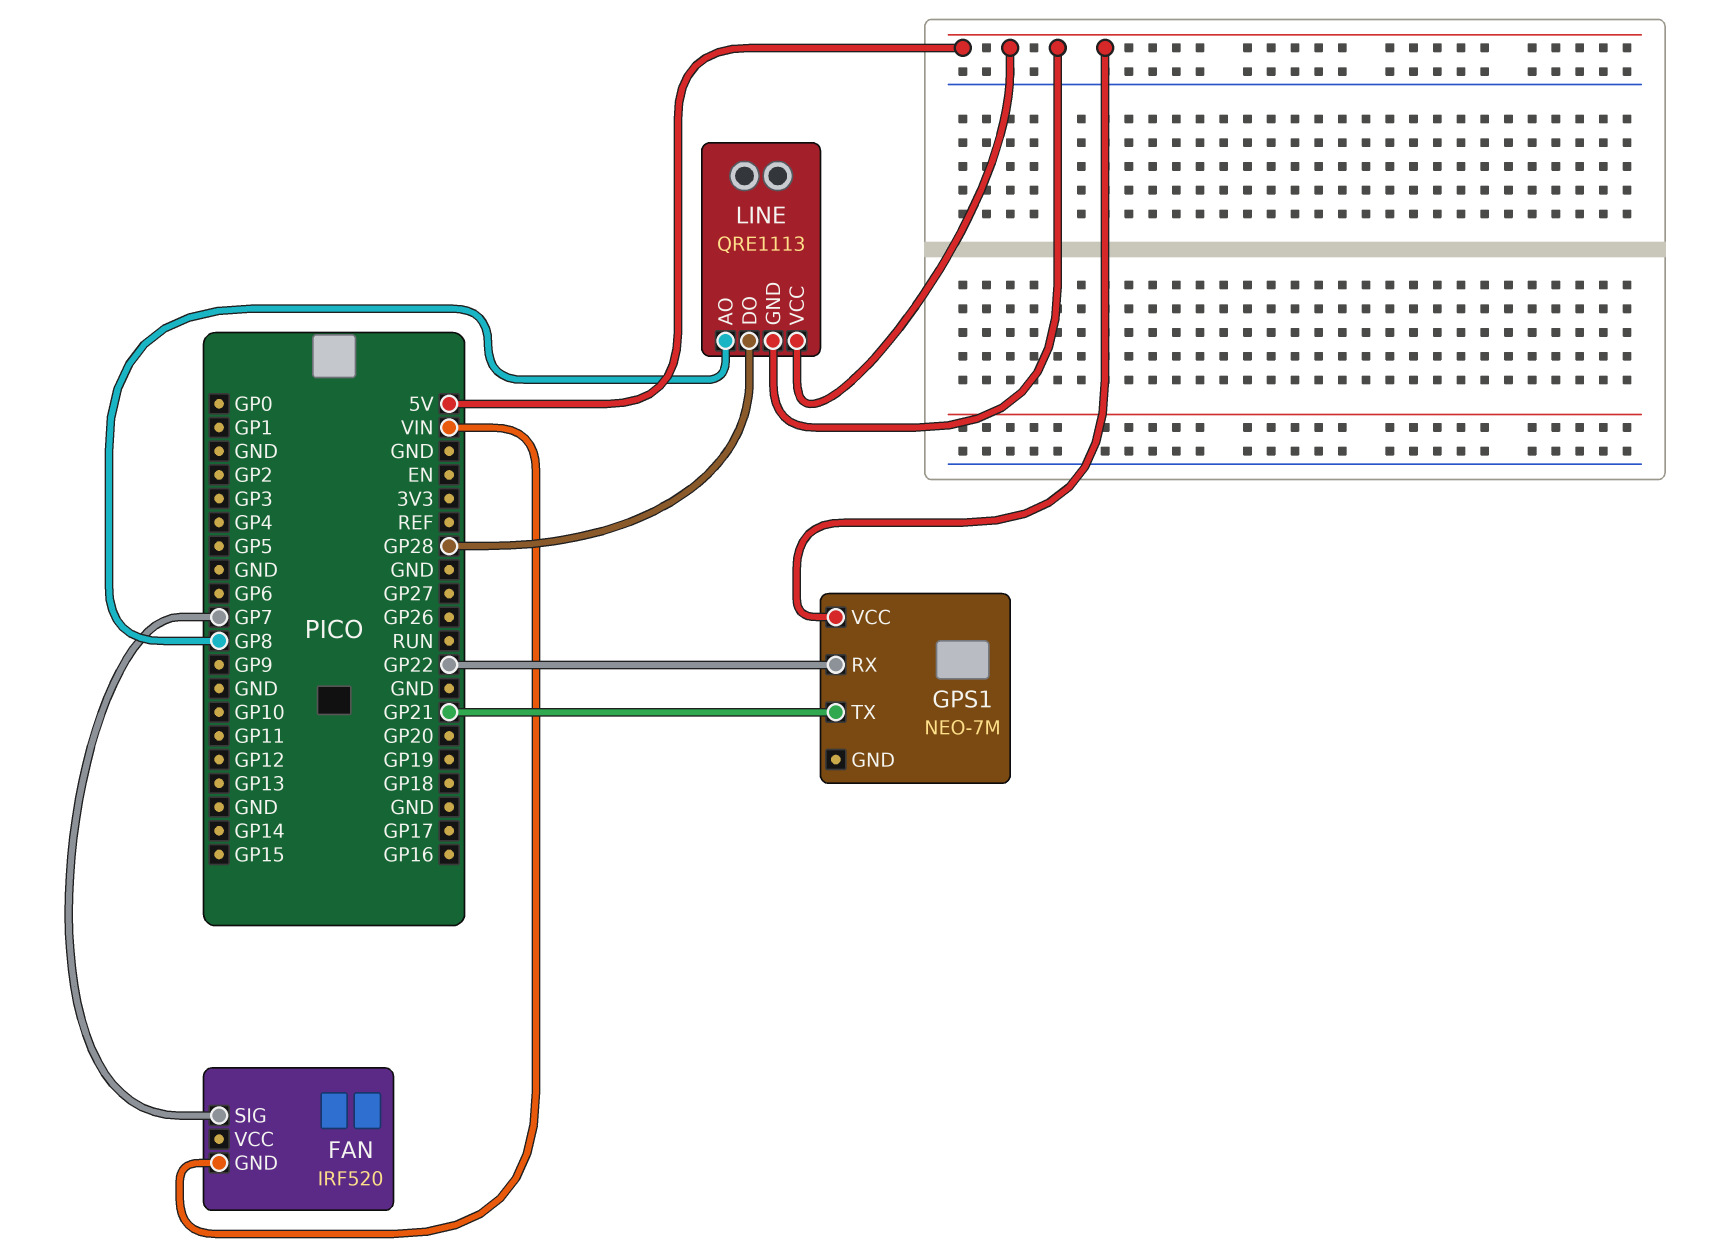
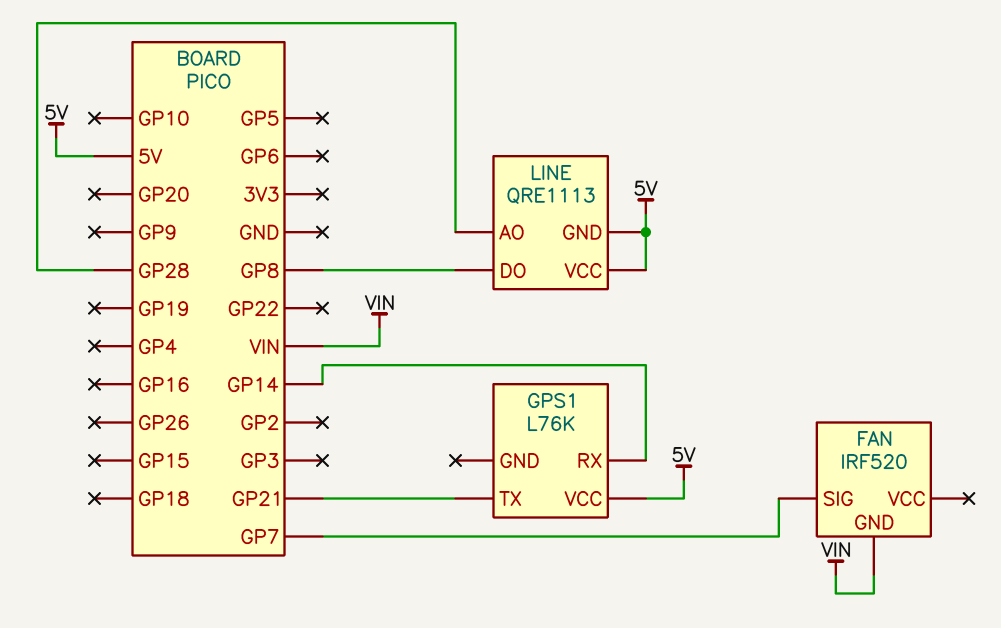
GPS1: NEO-7M -> L76K
GPS1 pin RX: GP22 -> GP14
LINE pin AO: GP8 -> GP28
LINE pin DO: GP28 -> GP8

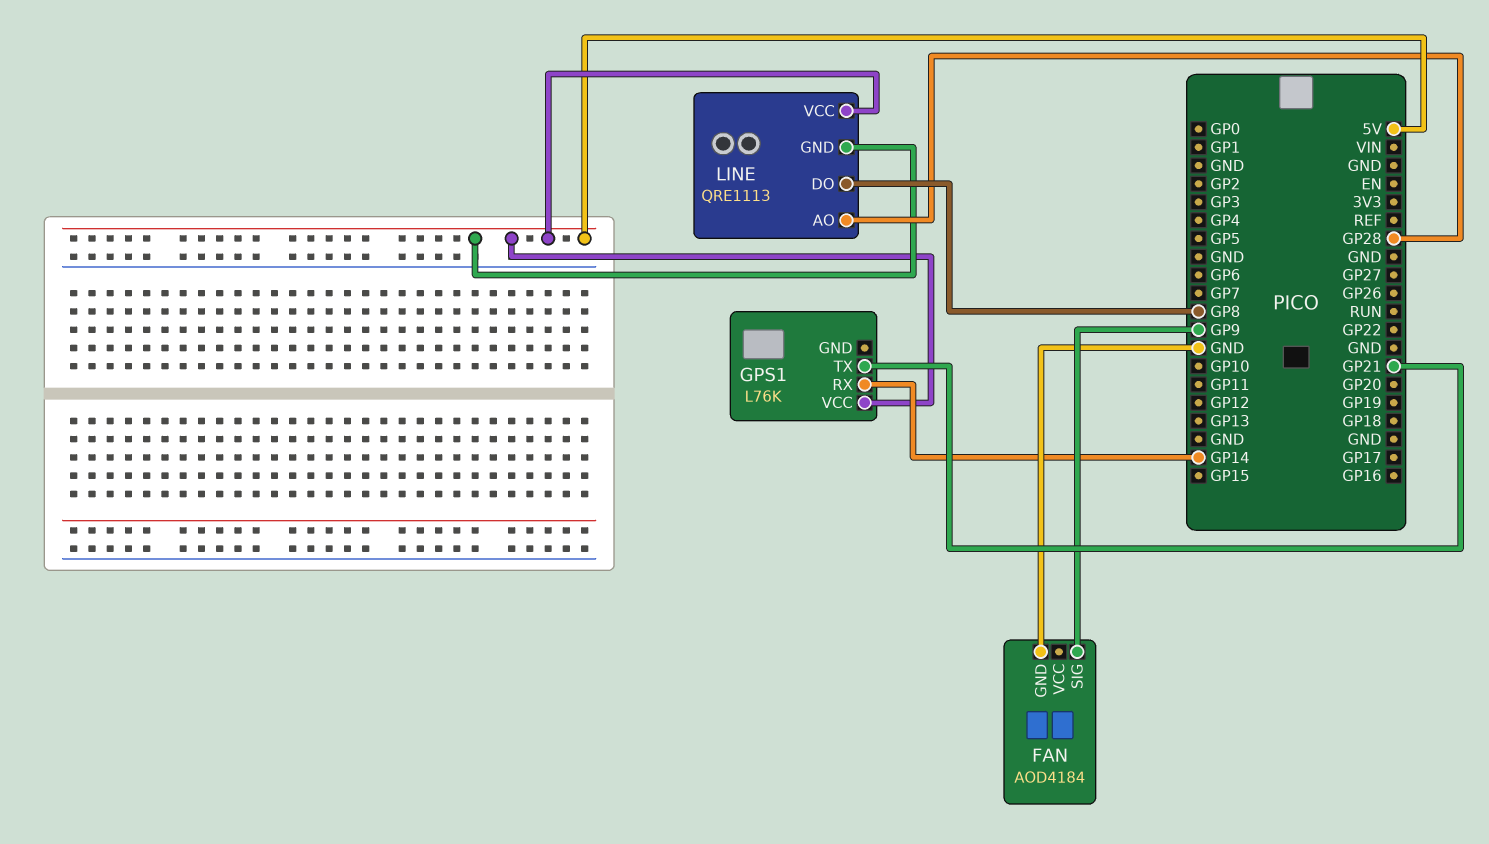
FAN: IRF520 -> AOD4184
FAN pin GND: VIN -> GND
FAN pin SIG: GP7 -> GP9

